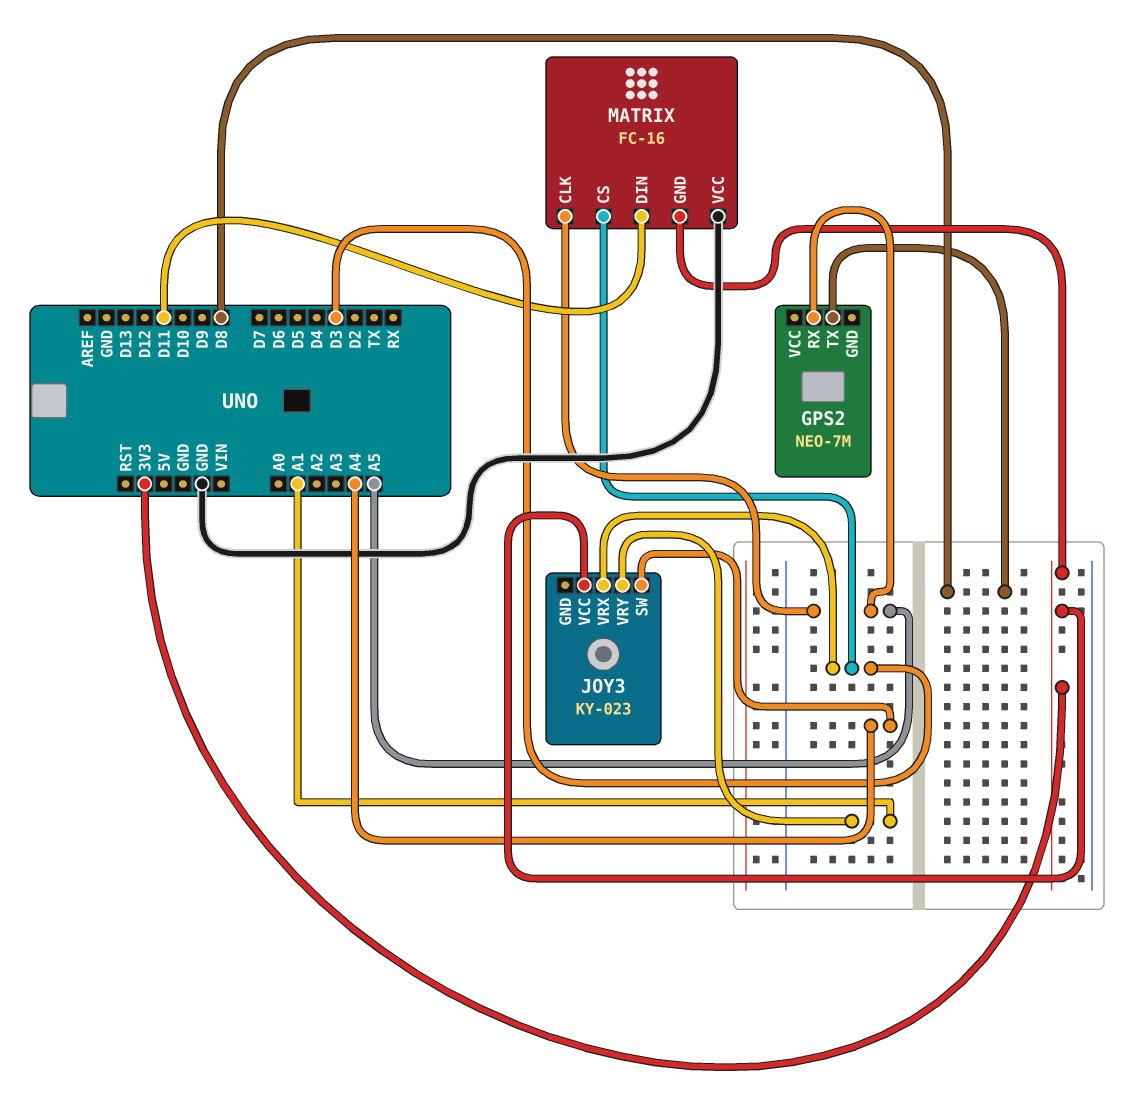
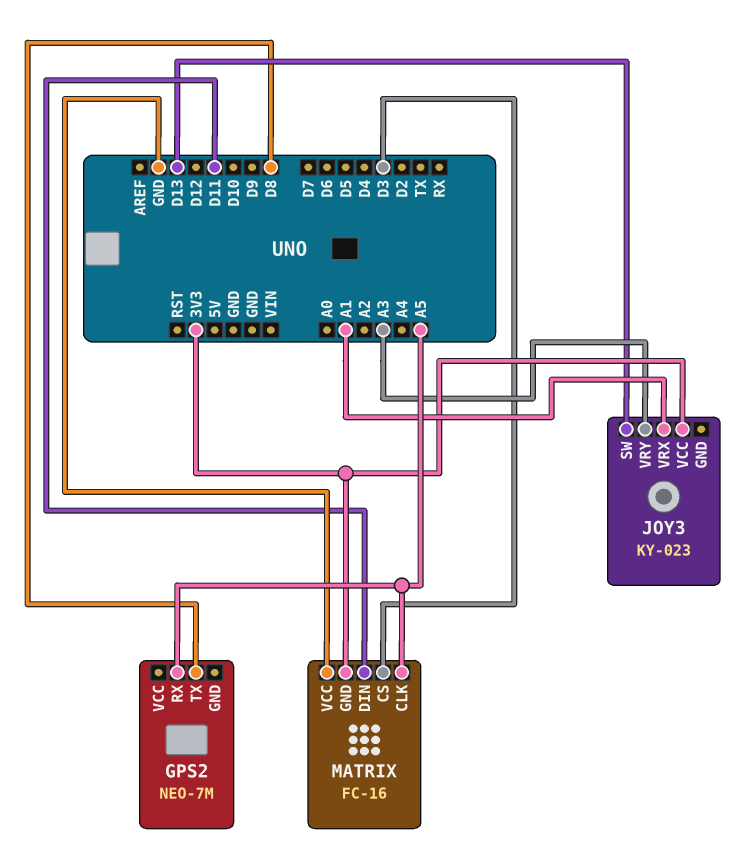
JOY3 pin SW: A4 -> D13
JOY3 pin VRX: D3 -> A1
JOY3 pin VRY: A1 -> A3

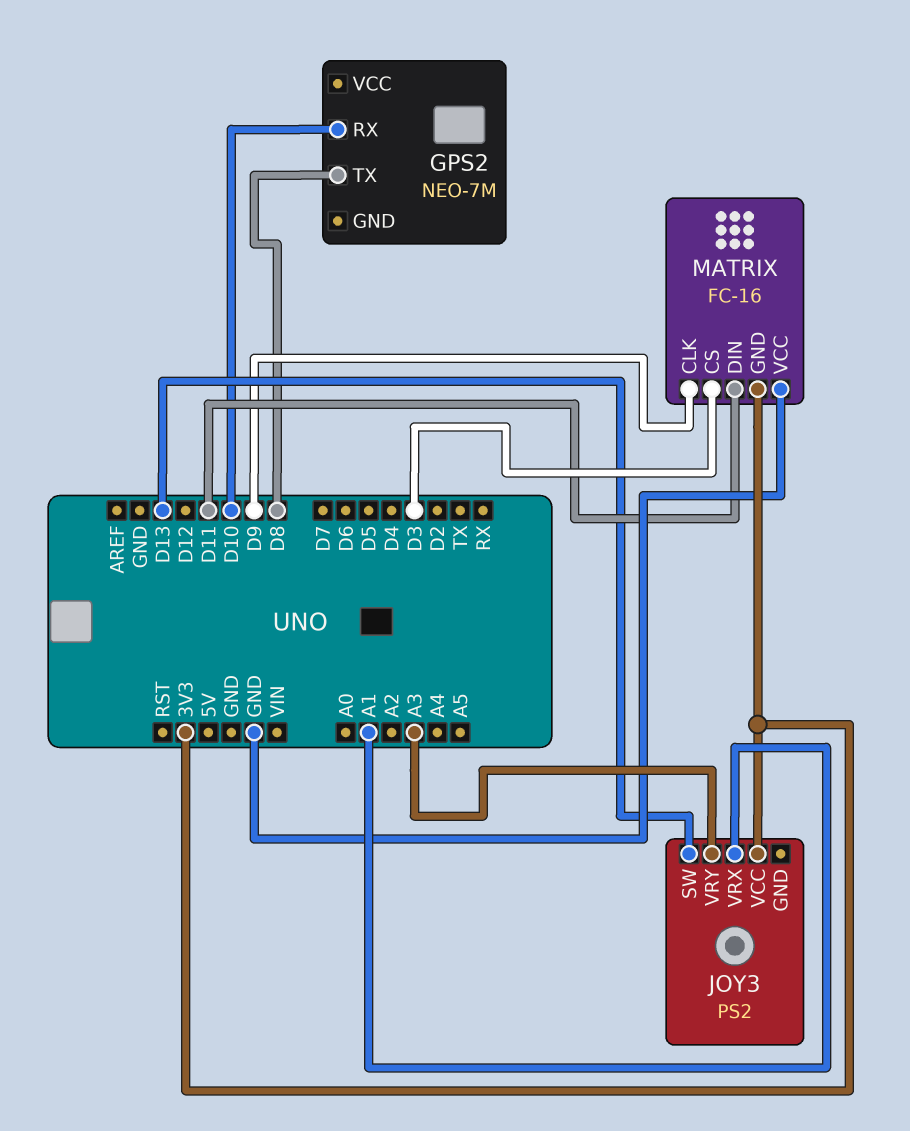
GPS2 pin RX: A5 -> D10
JOY3: KY-023 -> PS2
MATRIX pin CLK: A5 -> D9

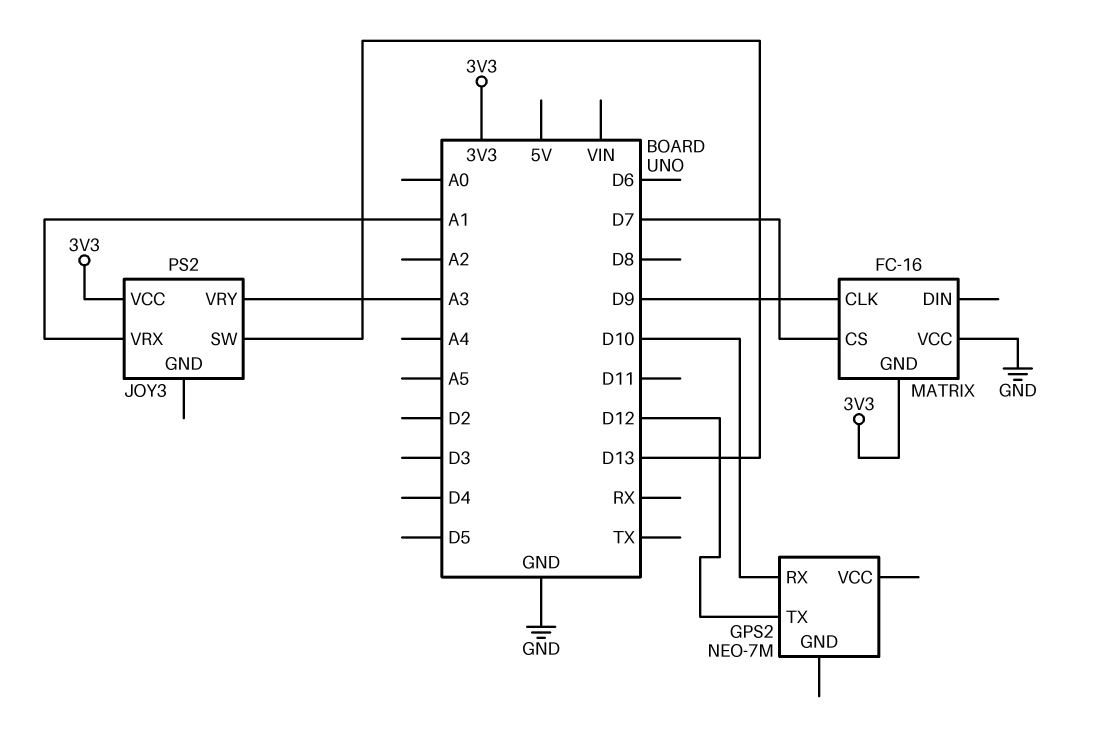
GPS2 pin TX: D8 -> D12
MATRIX pin CS: D3 -> D7
MATRIX pin DIN: D11 -> none

